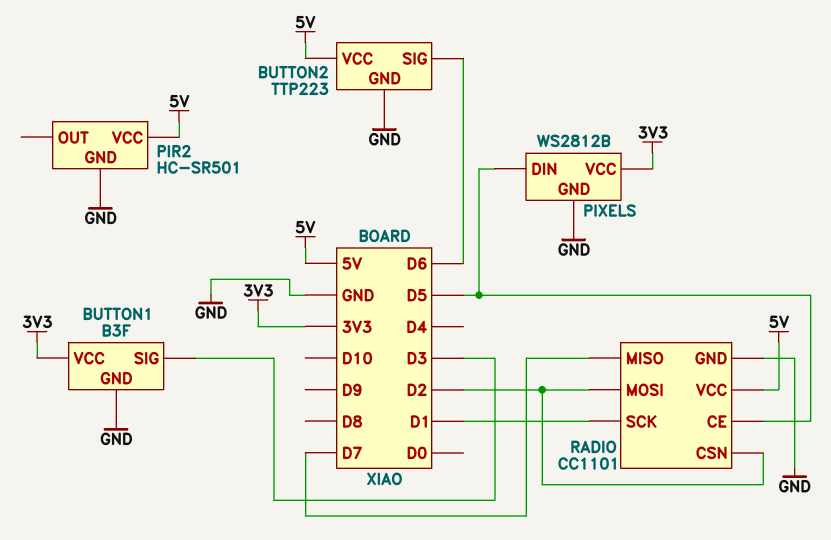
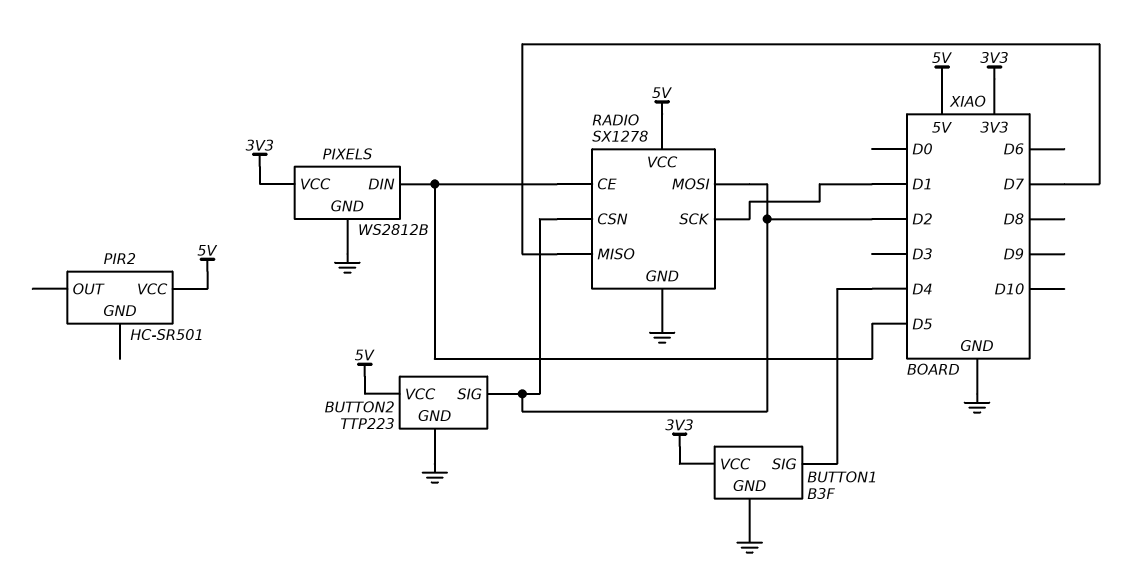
BUTTON1 pin SIG: D3 -> D4
BUTTON2 pin SIG: D6 -> D2
PIR2 pin GND: GND -> none
RADIO: CC1101 -> SX1278

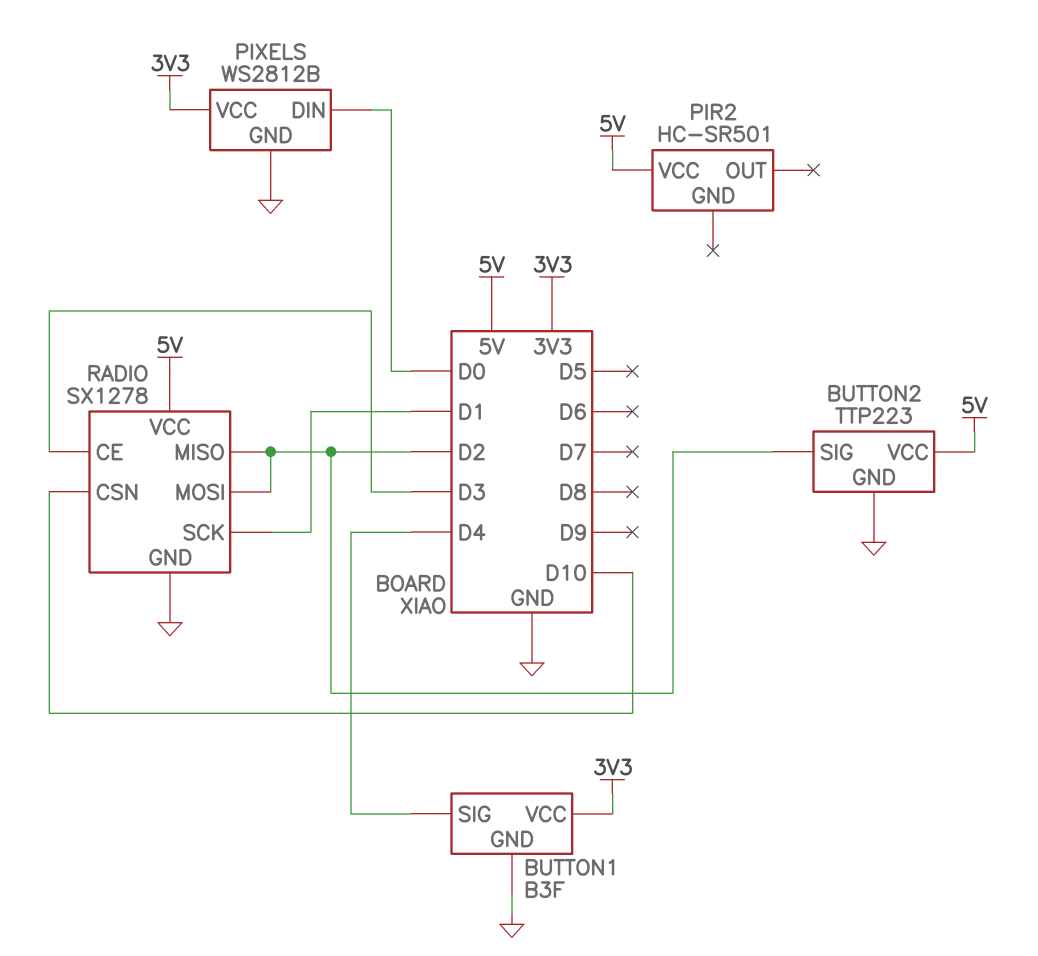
PIXELS pin DIN: D5 -> D0
RADIO pin CE: D5 -> D3
RADIO pin CSN: D2 -> D10
RADIO pin MISO: D7 -> D2

